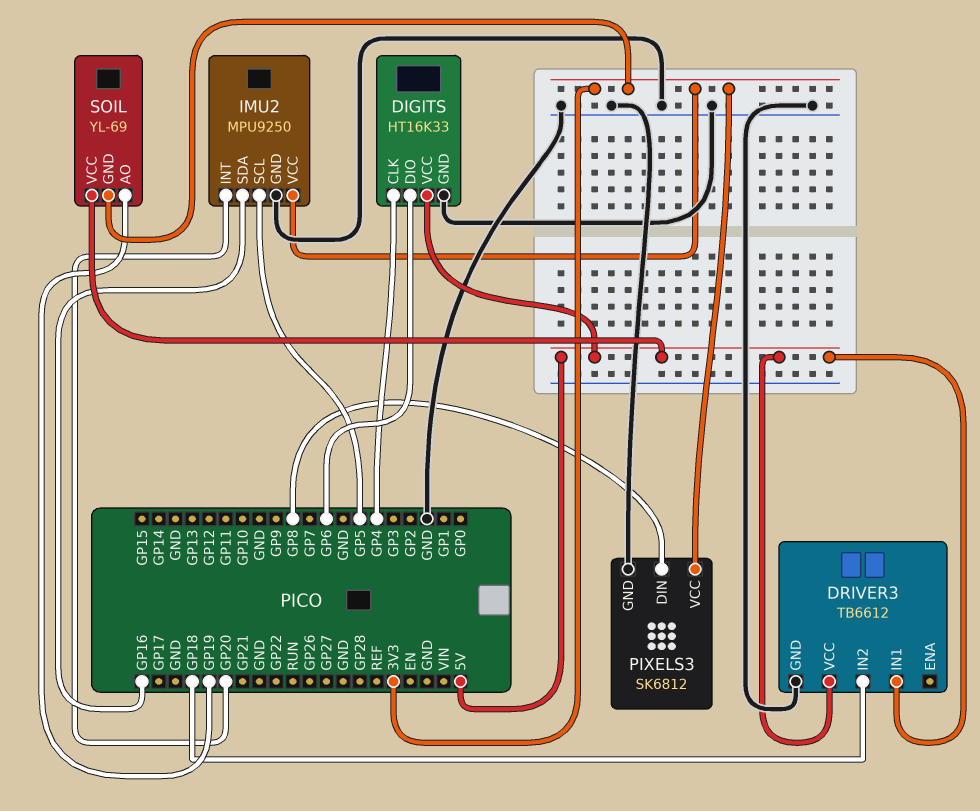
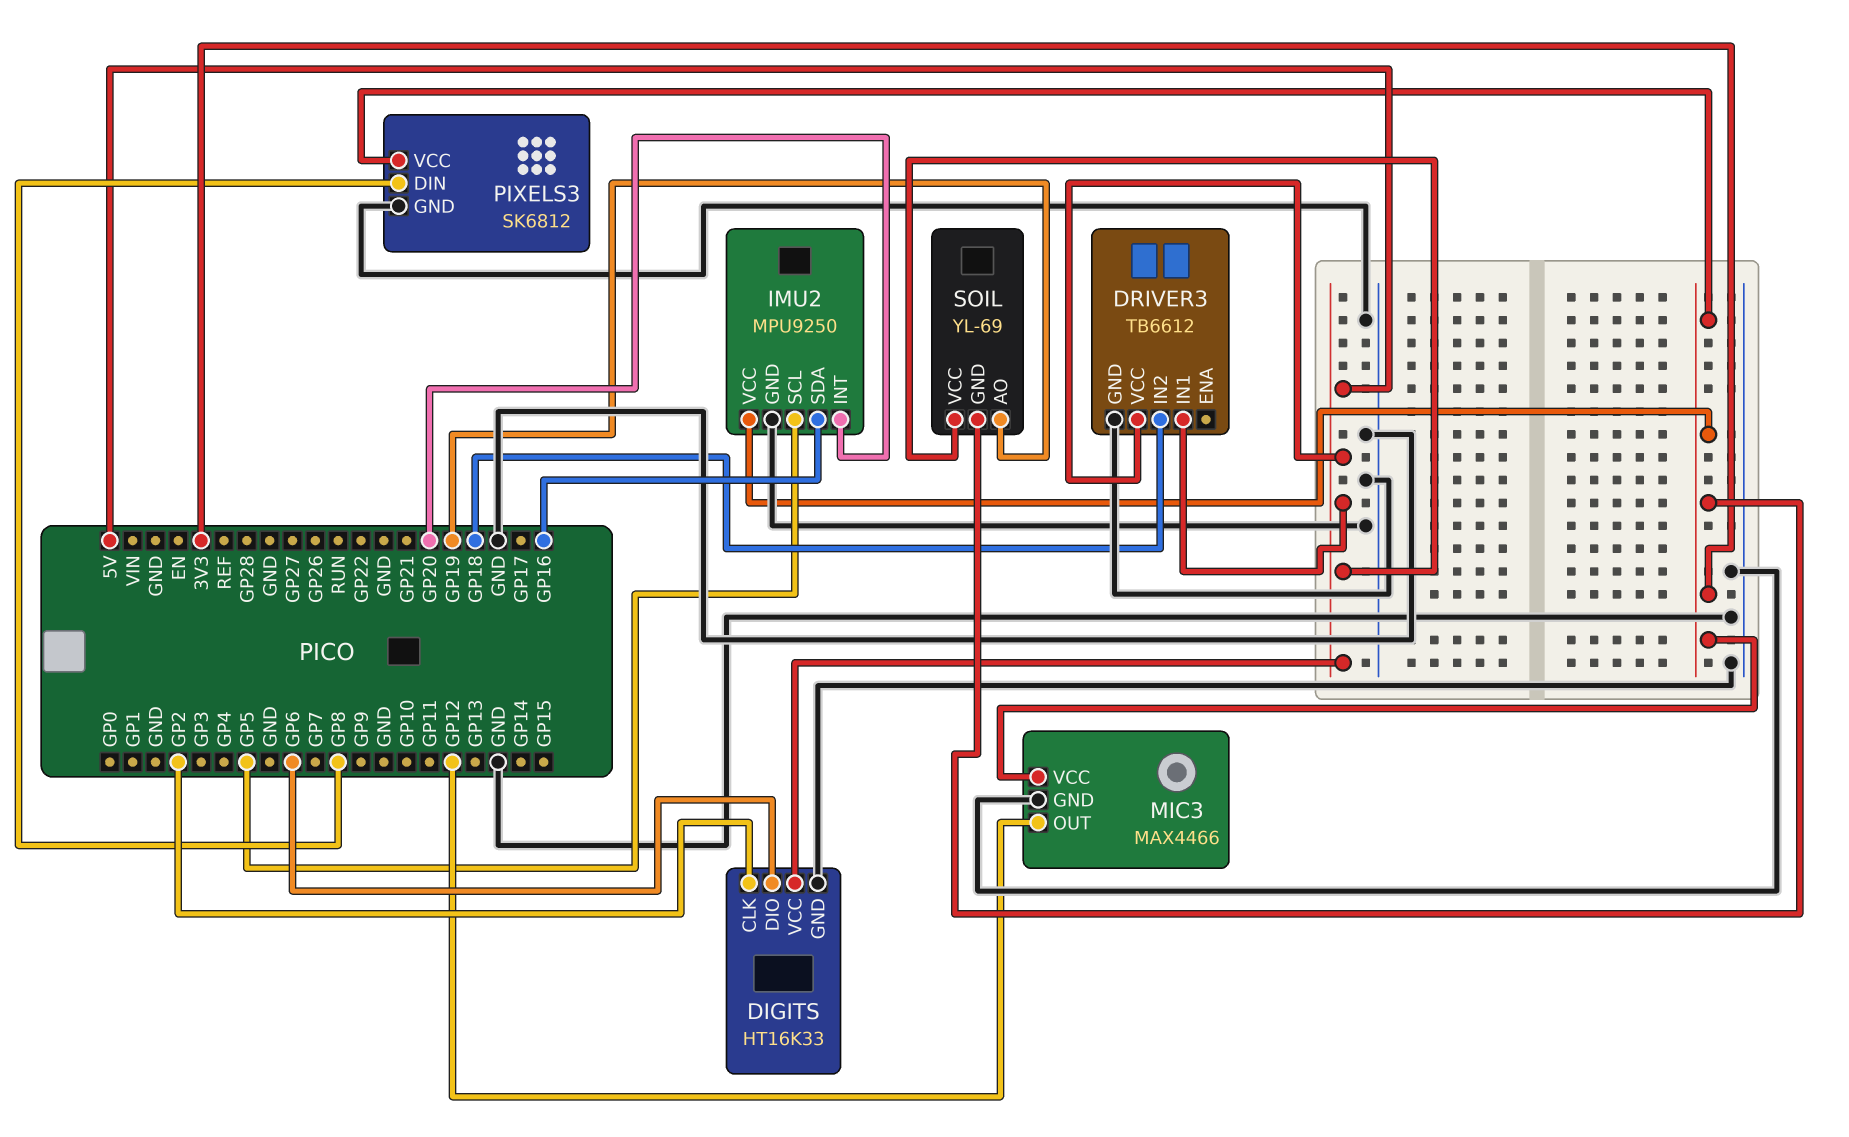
DIGITS pin CLK: GP4 -> GP2
MIC3: none -> MAX4466
MIC3 pin GND: none -> GND
MIC3 pin OUT: none -> GP12
MIC3 pin VCC: none -> 3V3

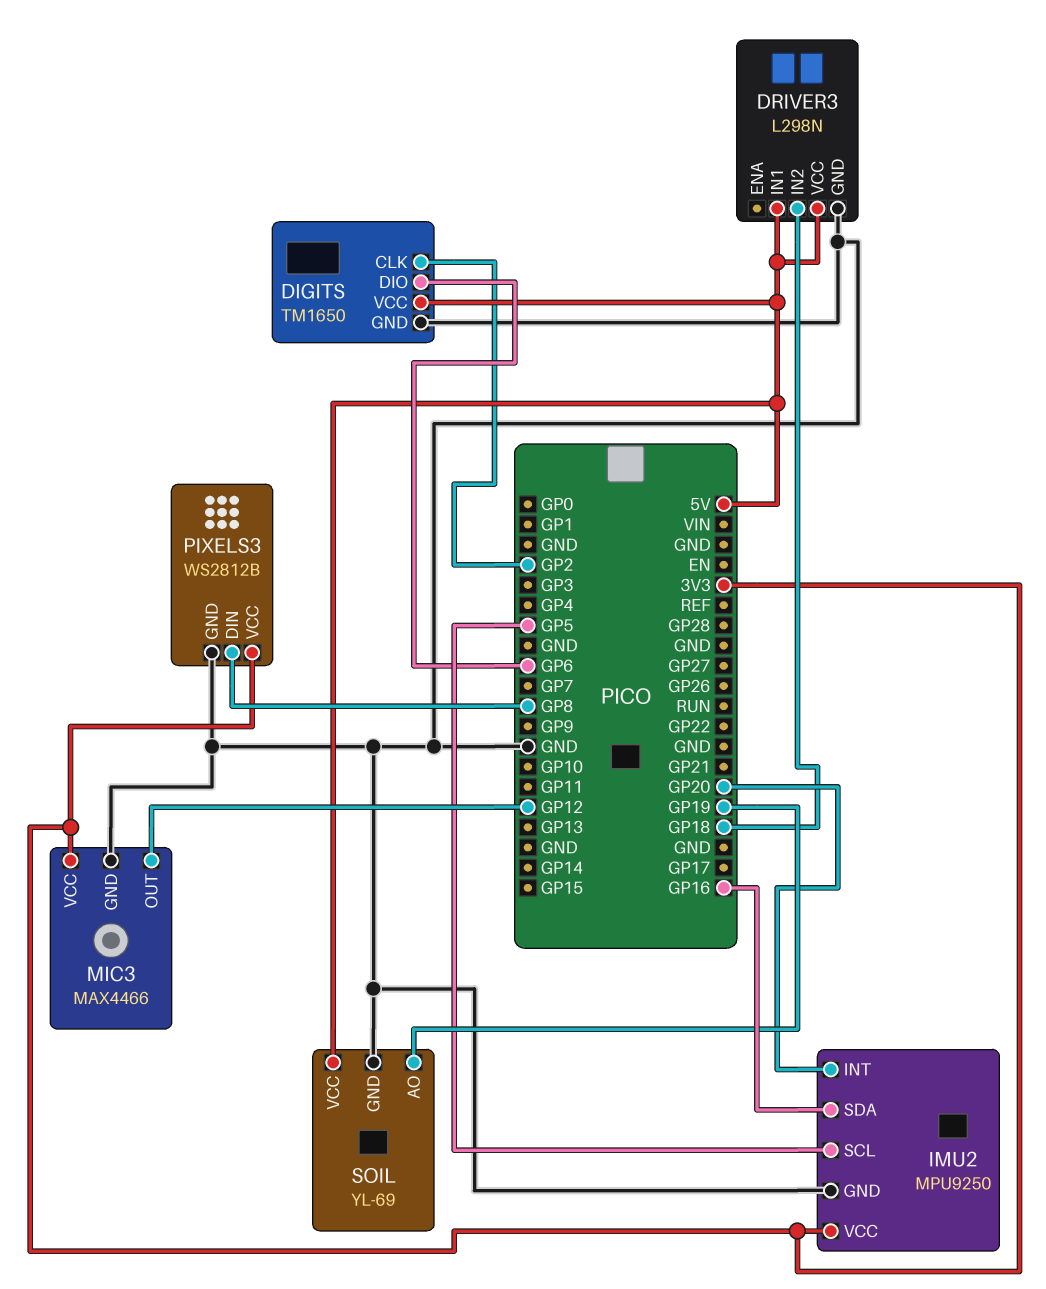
DIGITS: HT16K33 -> TM1650
DRIVER3: TB6612 -> L298N
PIXELS3: SK6812 -> WS2812B
SOIL pin GND: 3V3 -> GND

